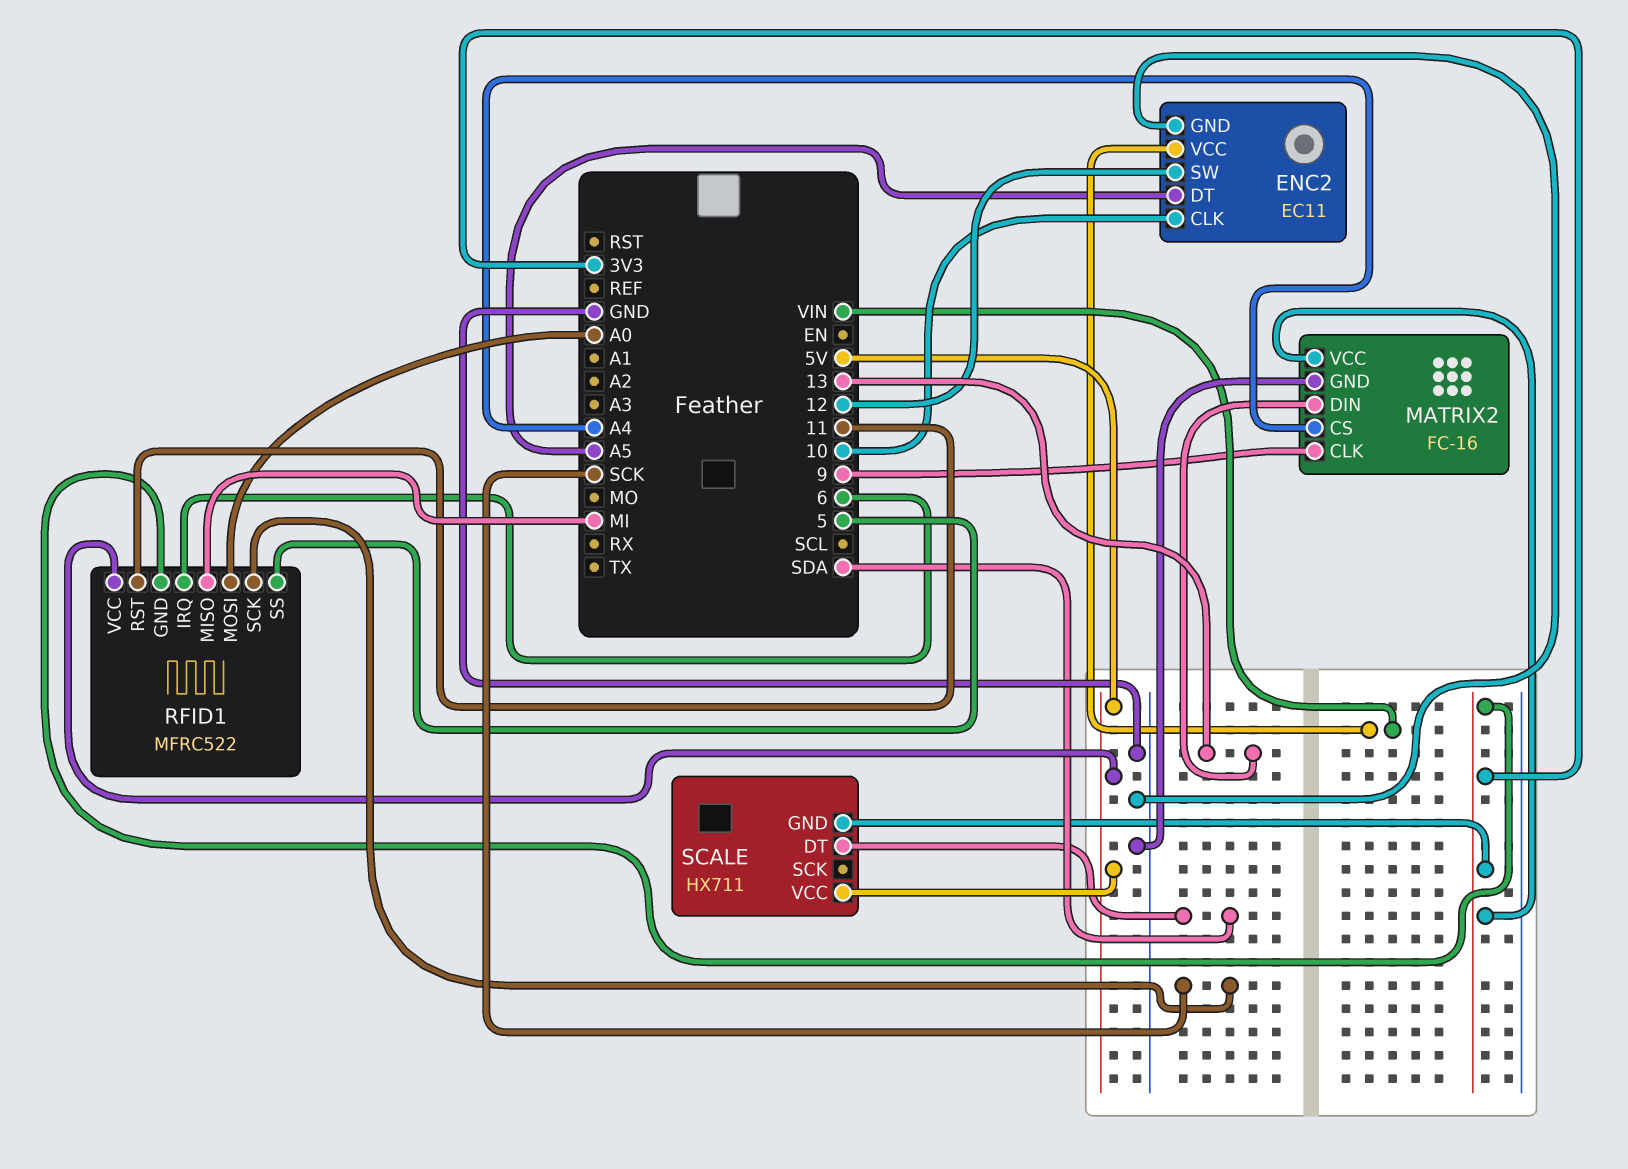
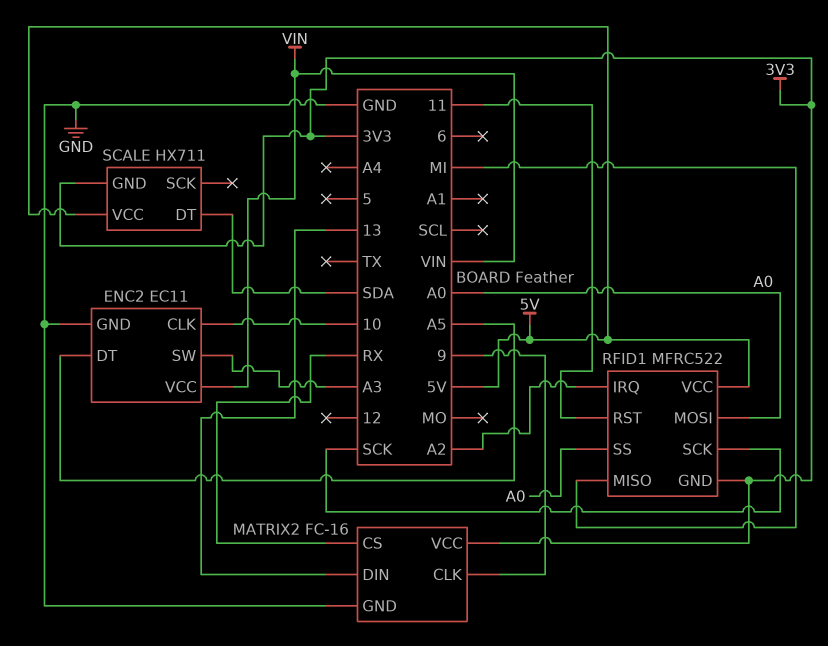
ENC2 pin SW: 12 -> A3
MATRIX2 pin CS: A4 -> RX
RFID1 pin IRQ: 6 -> A2
RFID1 pin SS: 5 -> A0

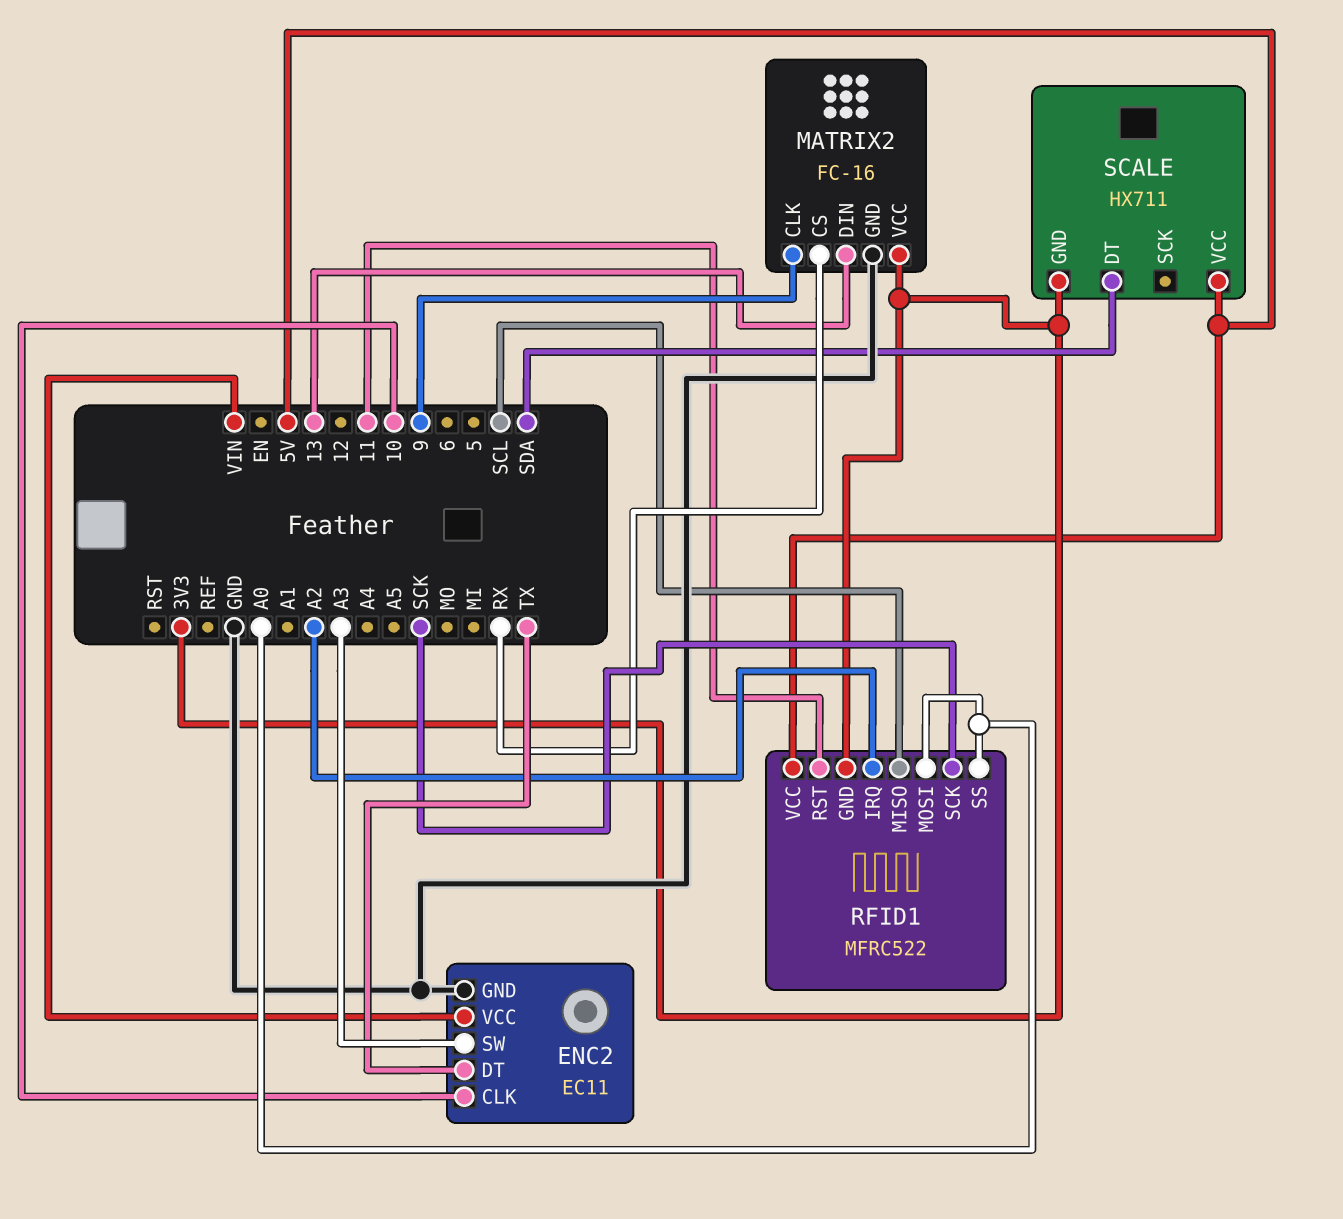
ENC2 pin DT: A5 -> TX
RFID1 pin MISO: MI -> SCL

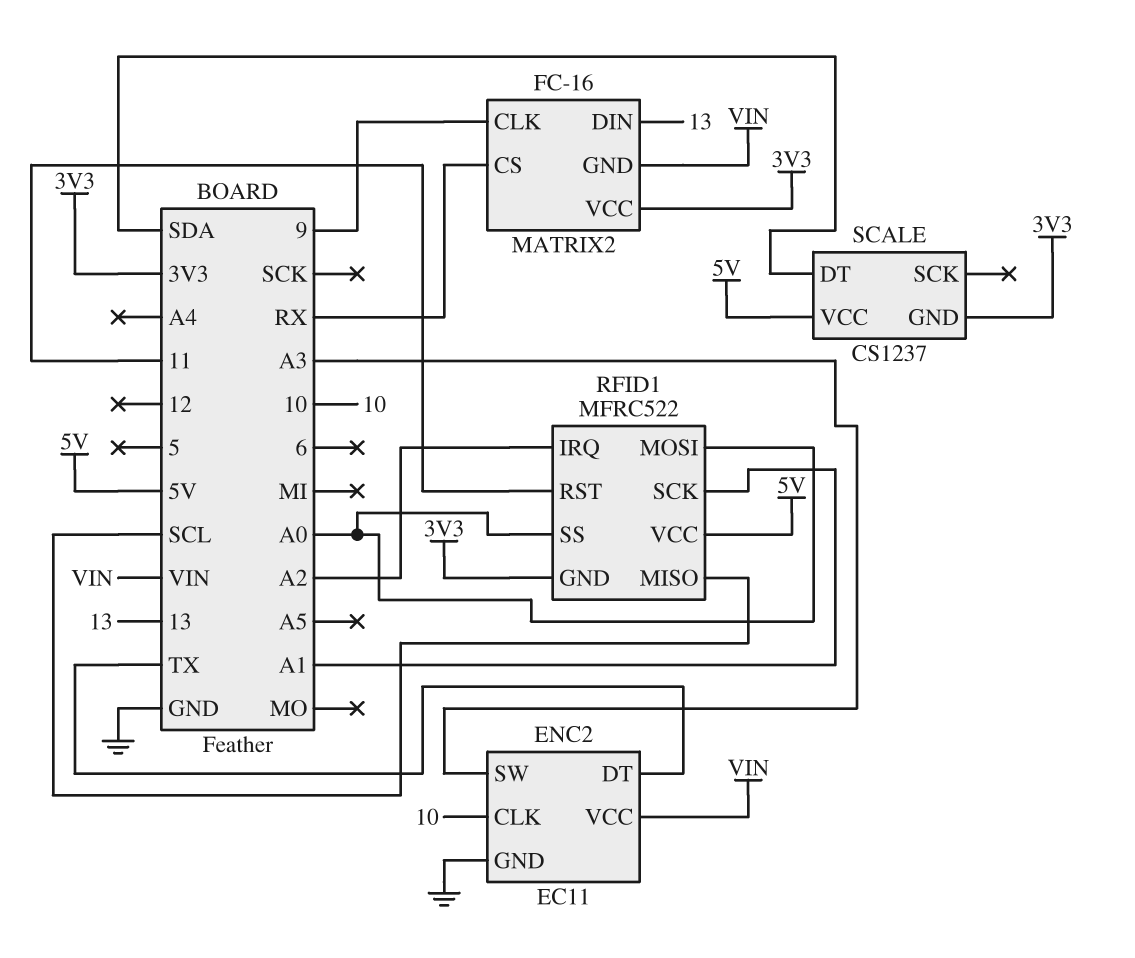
MATRIX2 pin GND: GND -> VIN
RFID1 pin SCK: SCK -> A1
SCALE: HX711 -> CS1237

